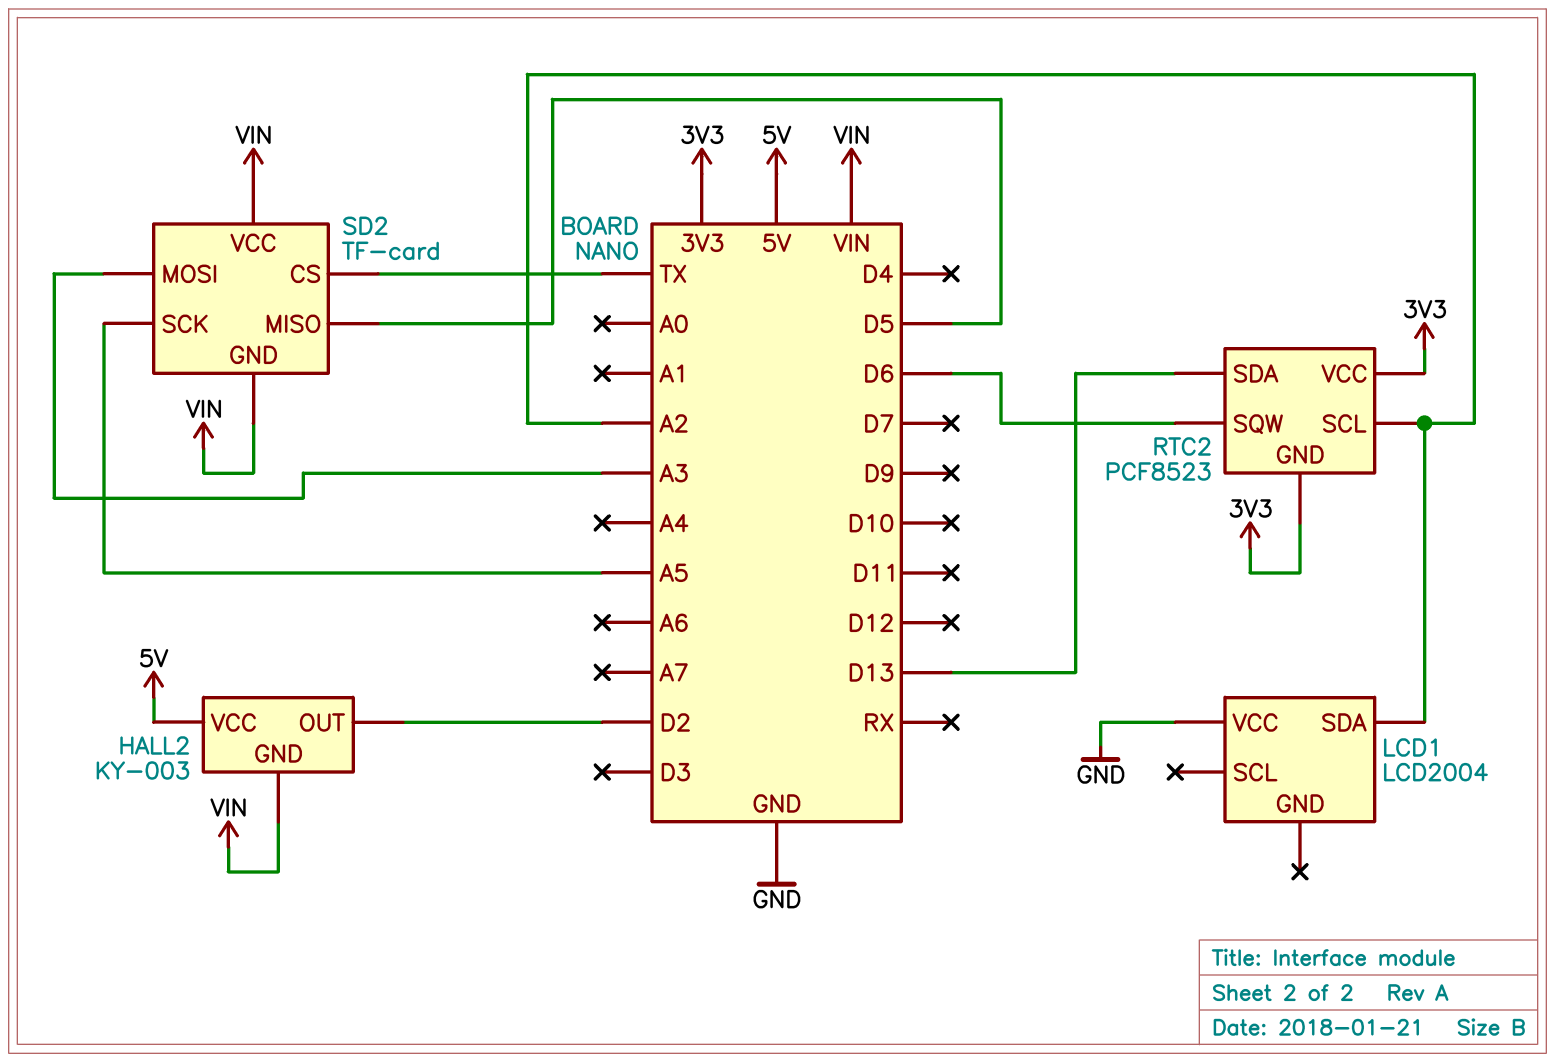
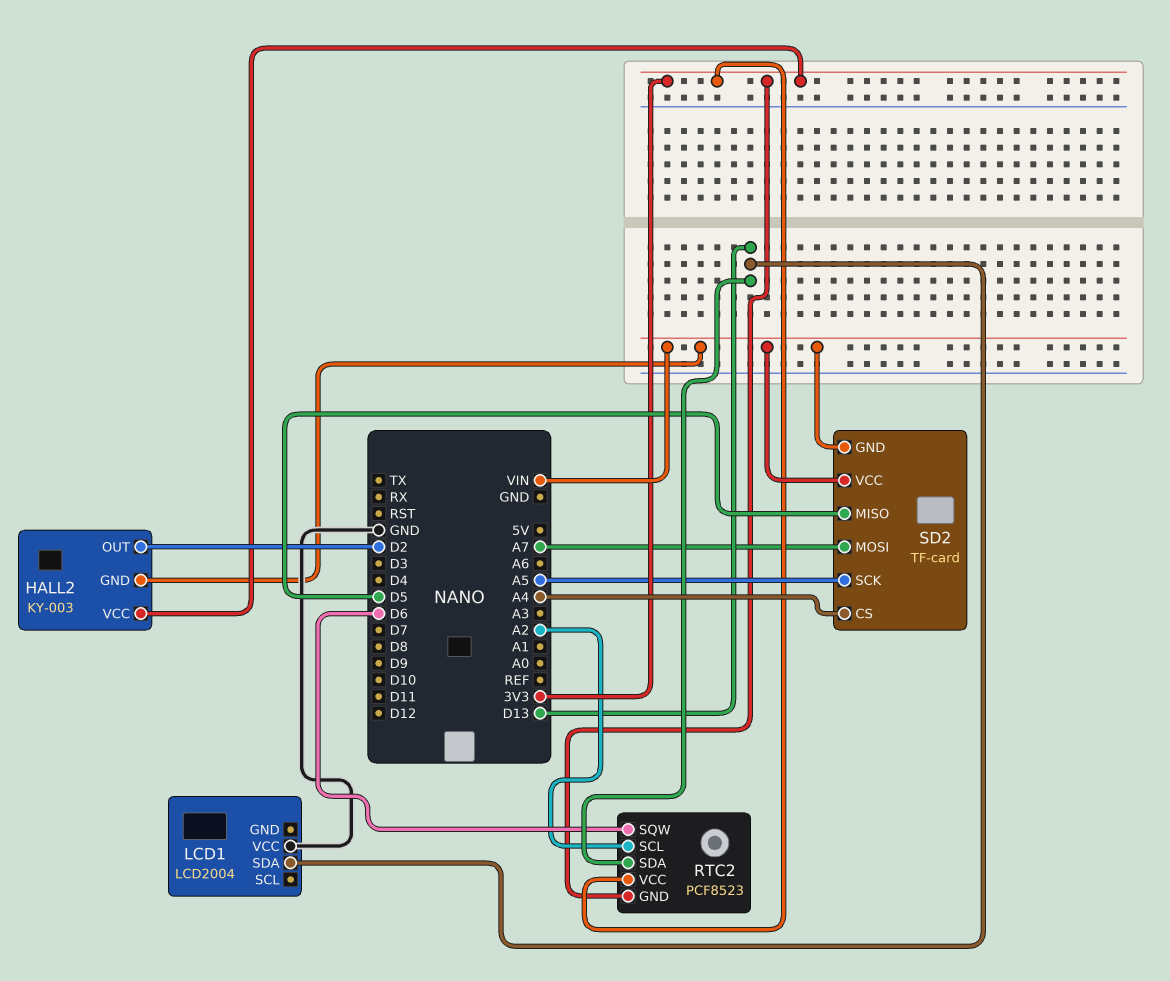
HALL2 pin VCC: 5V -> 3V3
LCD1 pin SDA: A2 -> D13
SD2 pin CS: TX -> A4
SD2 pin MOSI: A3 -> A7

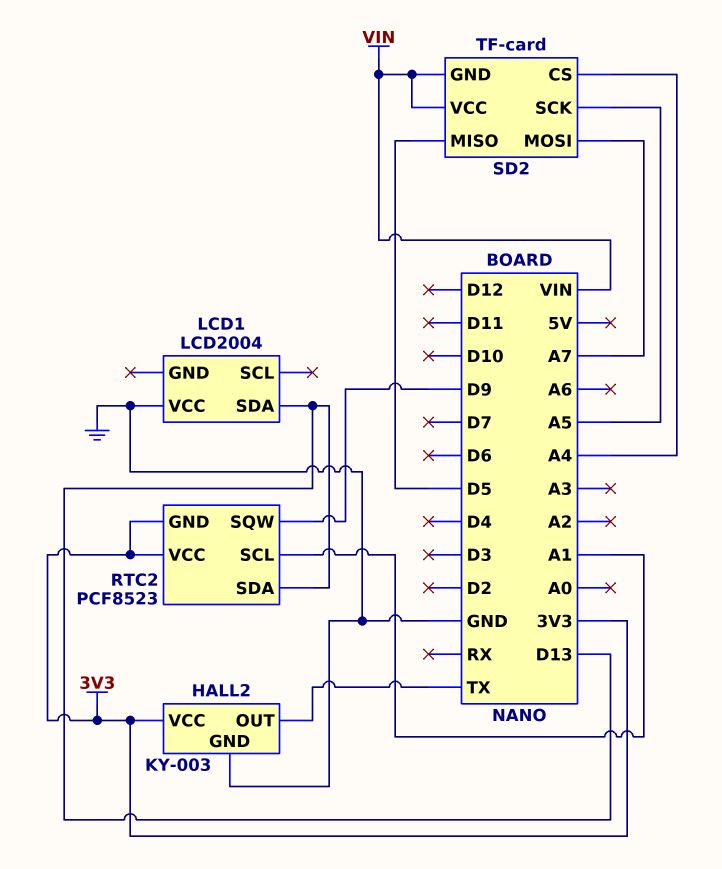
HALL2 pin GND: VIN -> GND
HALL2 pin OUT: D2 -> TX
RTC2 pin SCL: A2 -> A1
RTC2 pin SQW: D6 -> D9

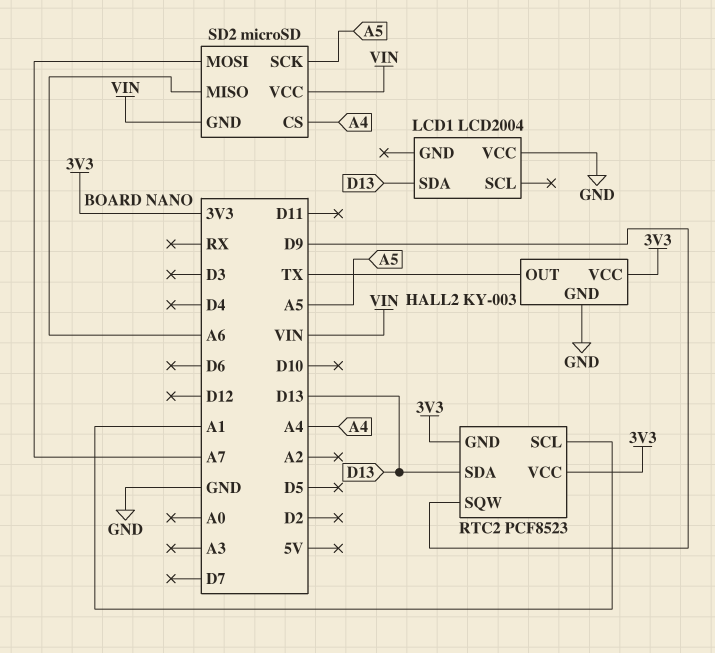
SD2: TF-card -> microSD
SD2 pin MISO: D5 -> A6

